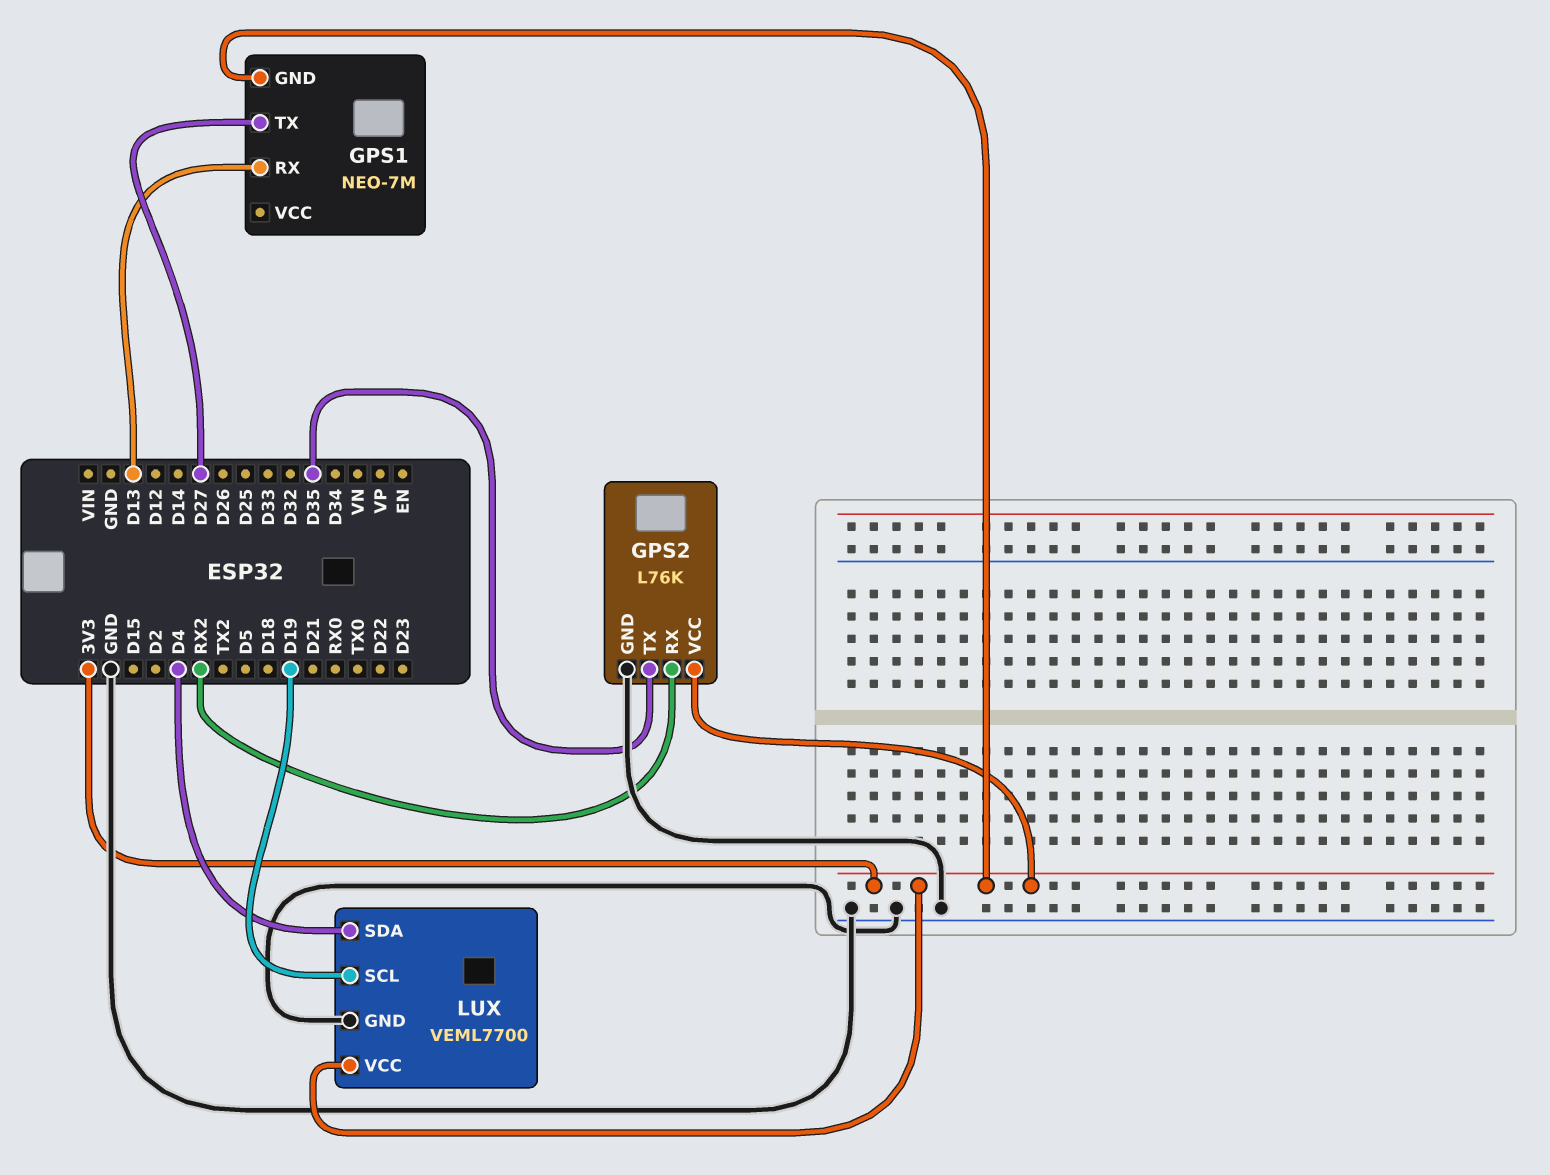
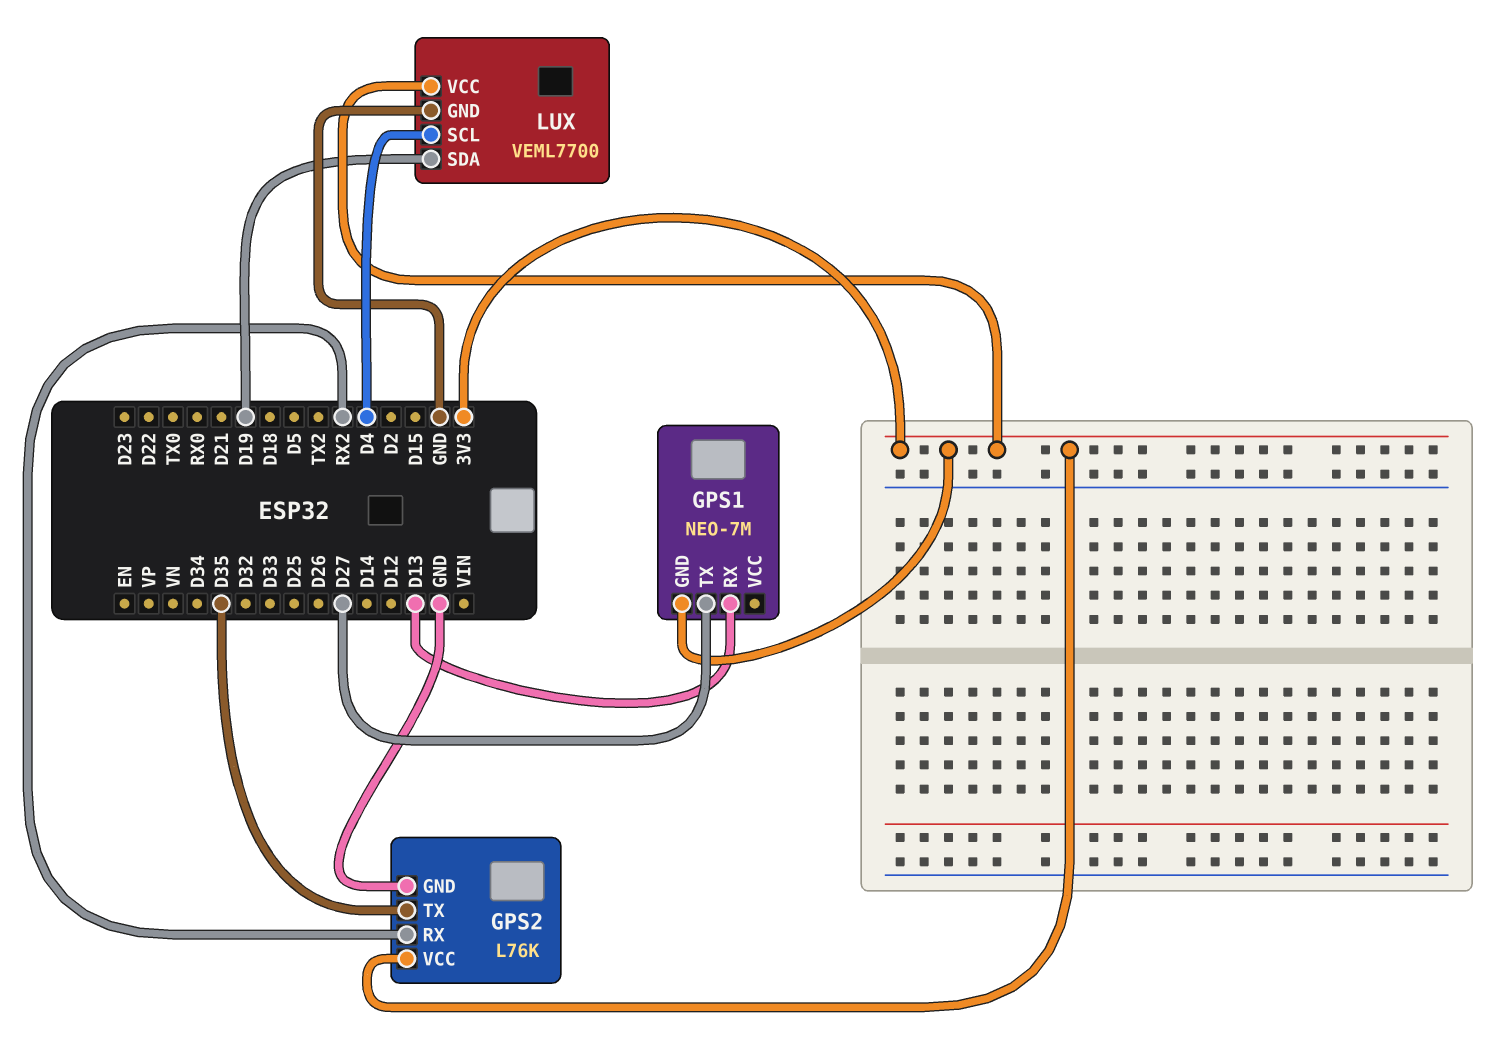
LUX pin SCL: D19 -> D4
LUX pin SDA: D4 -> D19

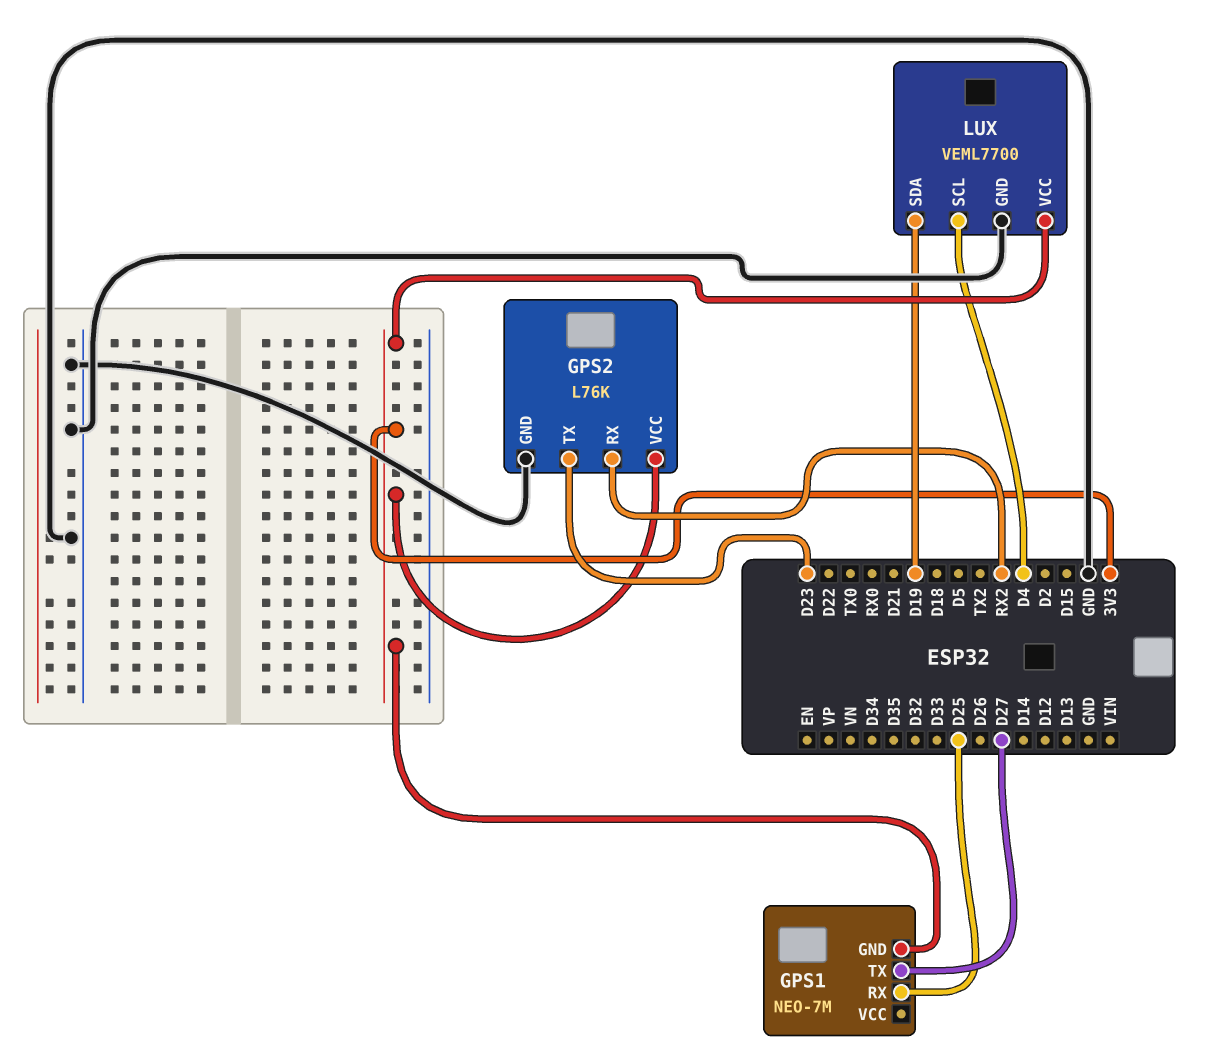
GPS1 pin RX: D13 -> D25
GPS2 pin TX: D35 -> D23

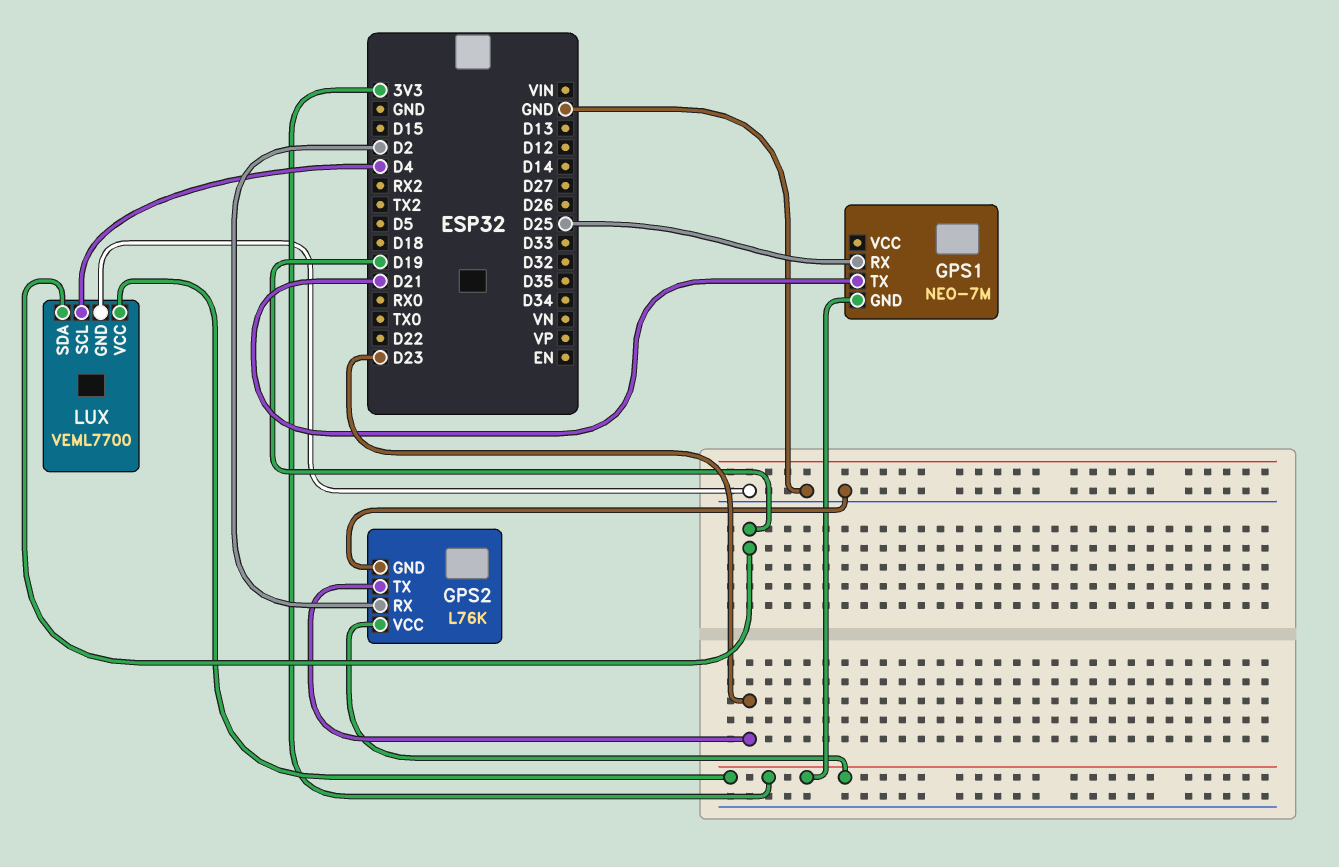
GPS1 pin TX: D27 -> D21
GPS2 pin RX: RX2 -> D2

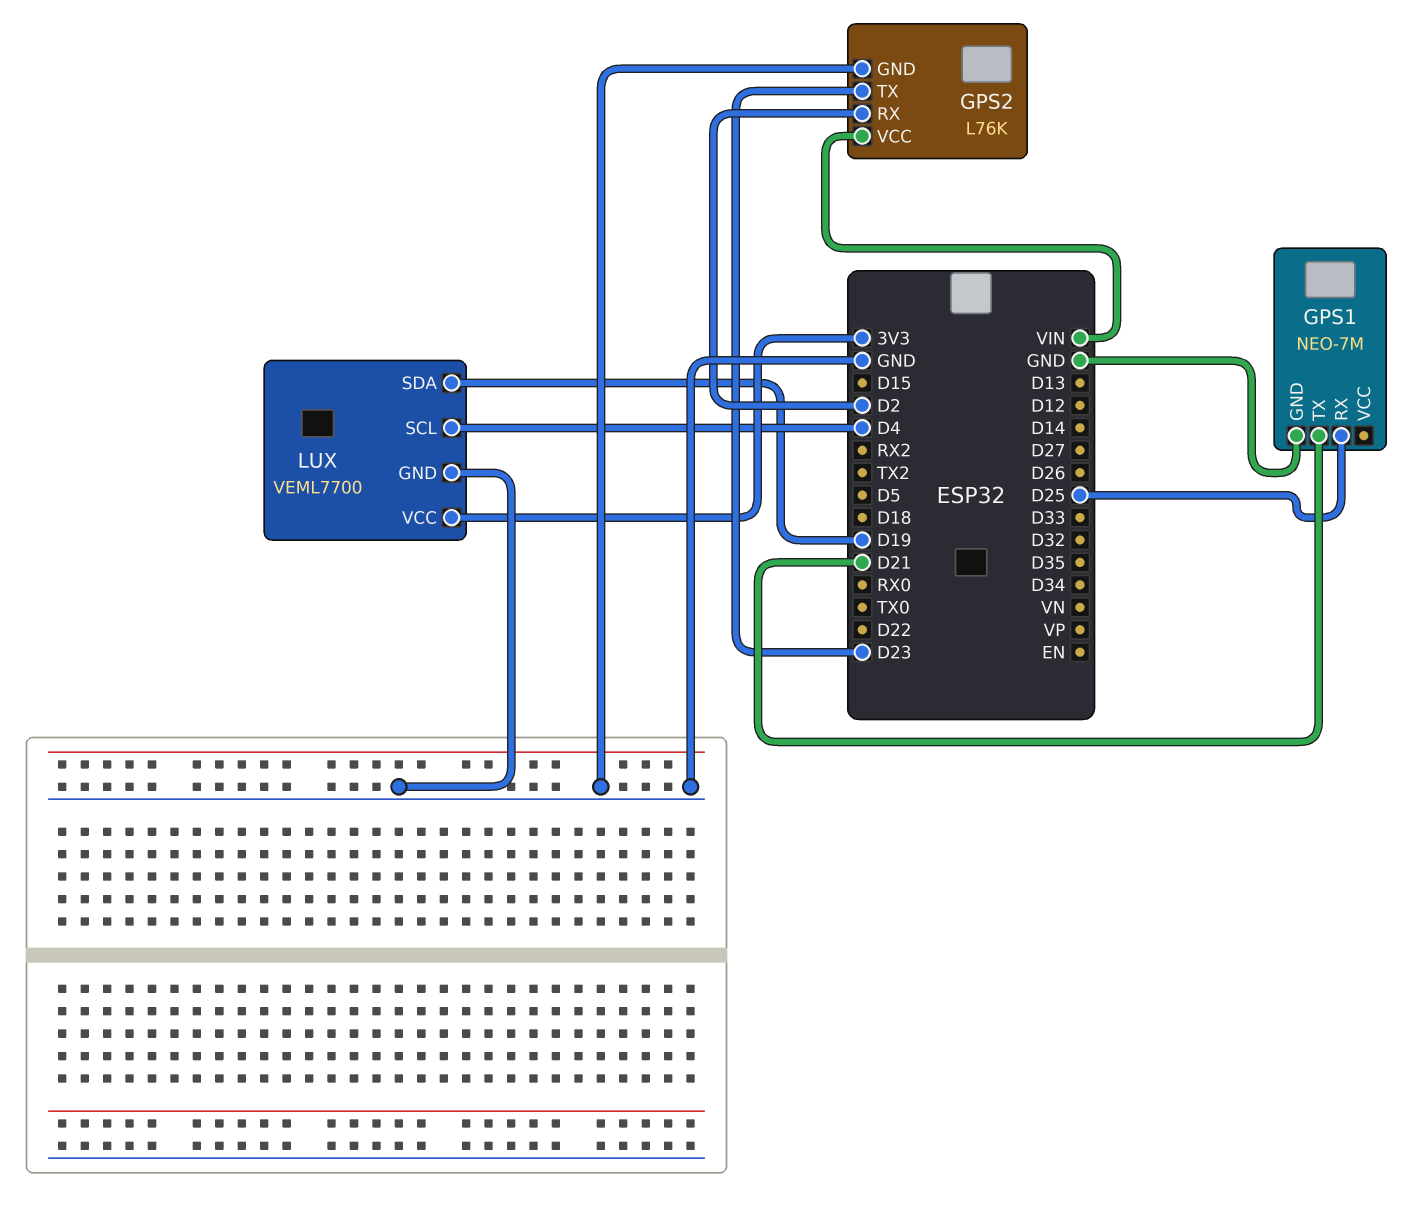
GPS1 pin GND: 3V3 -> GND
GPS2 pin VCC: 3V3 -> VIN

